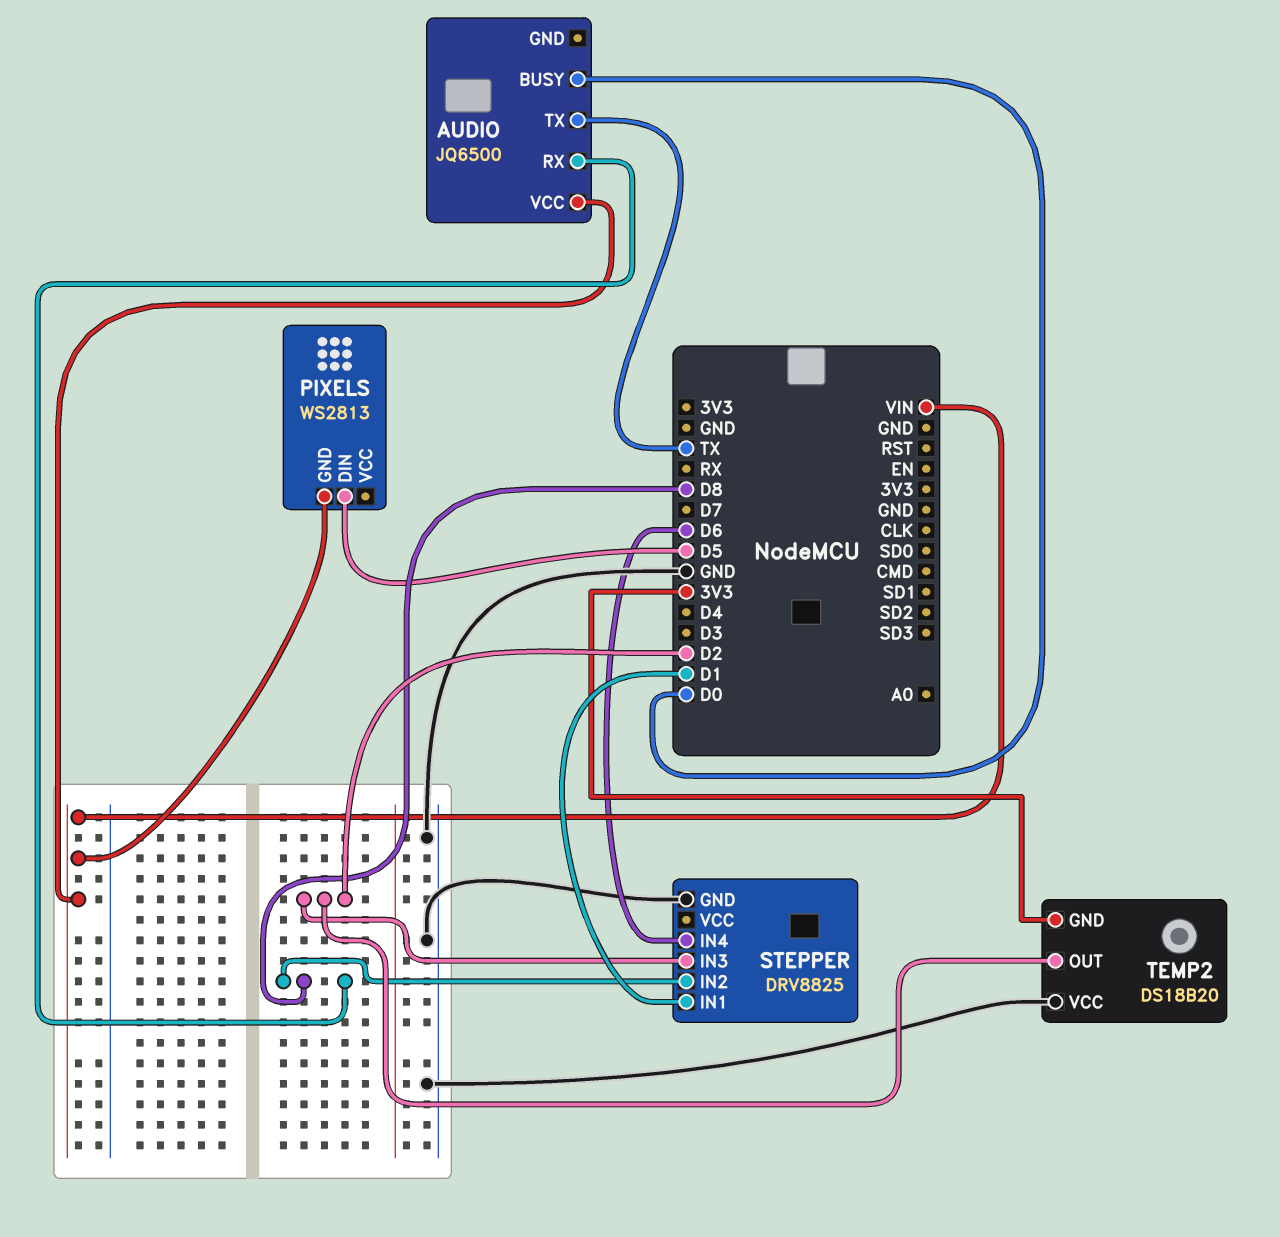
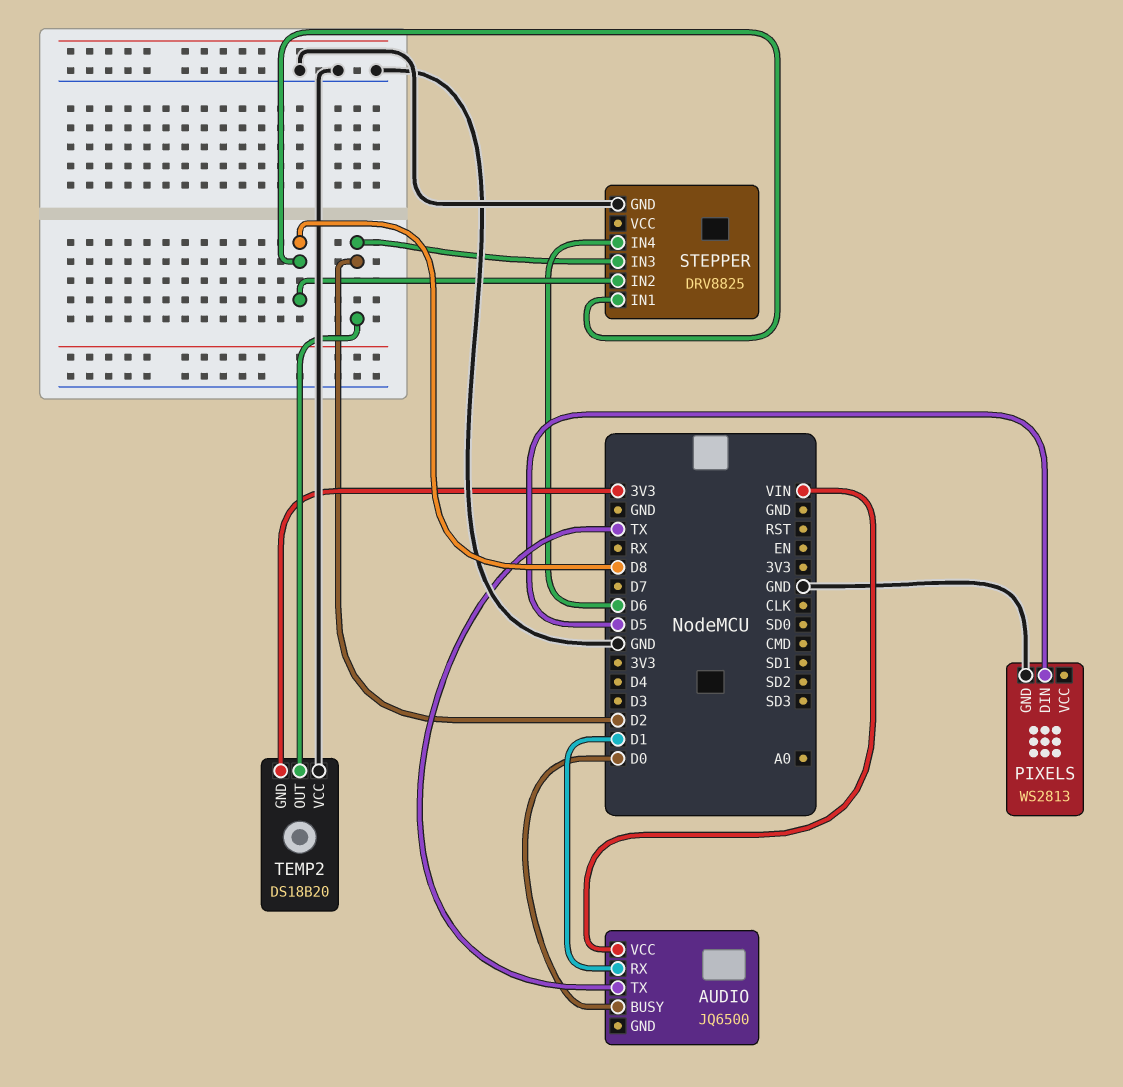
AUDIO pin RX: D8 -> D1
PIXELS pin GND: VIN -> GND
STEPPER pin IN1: D1 -> D8

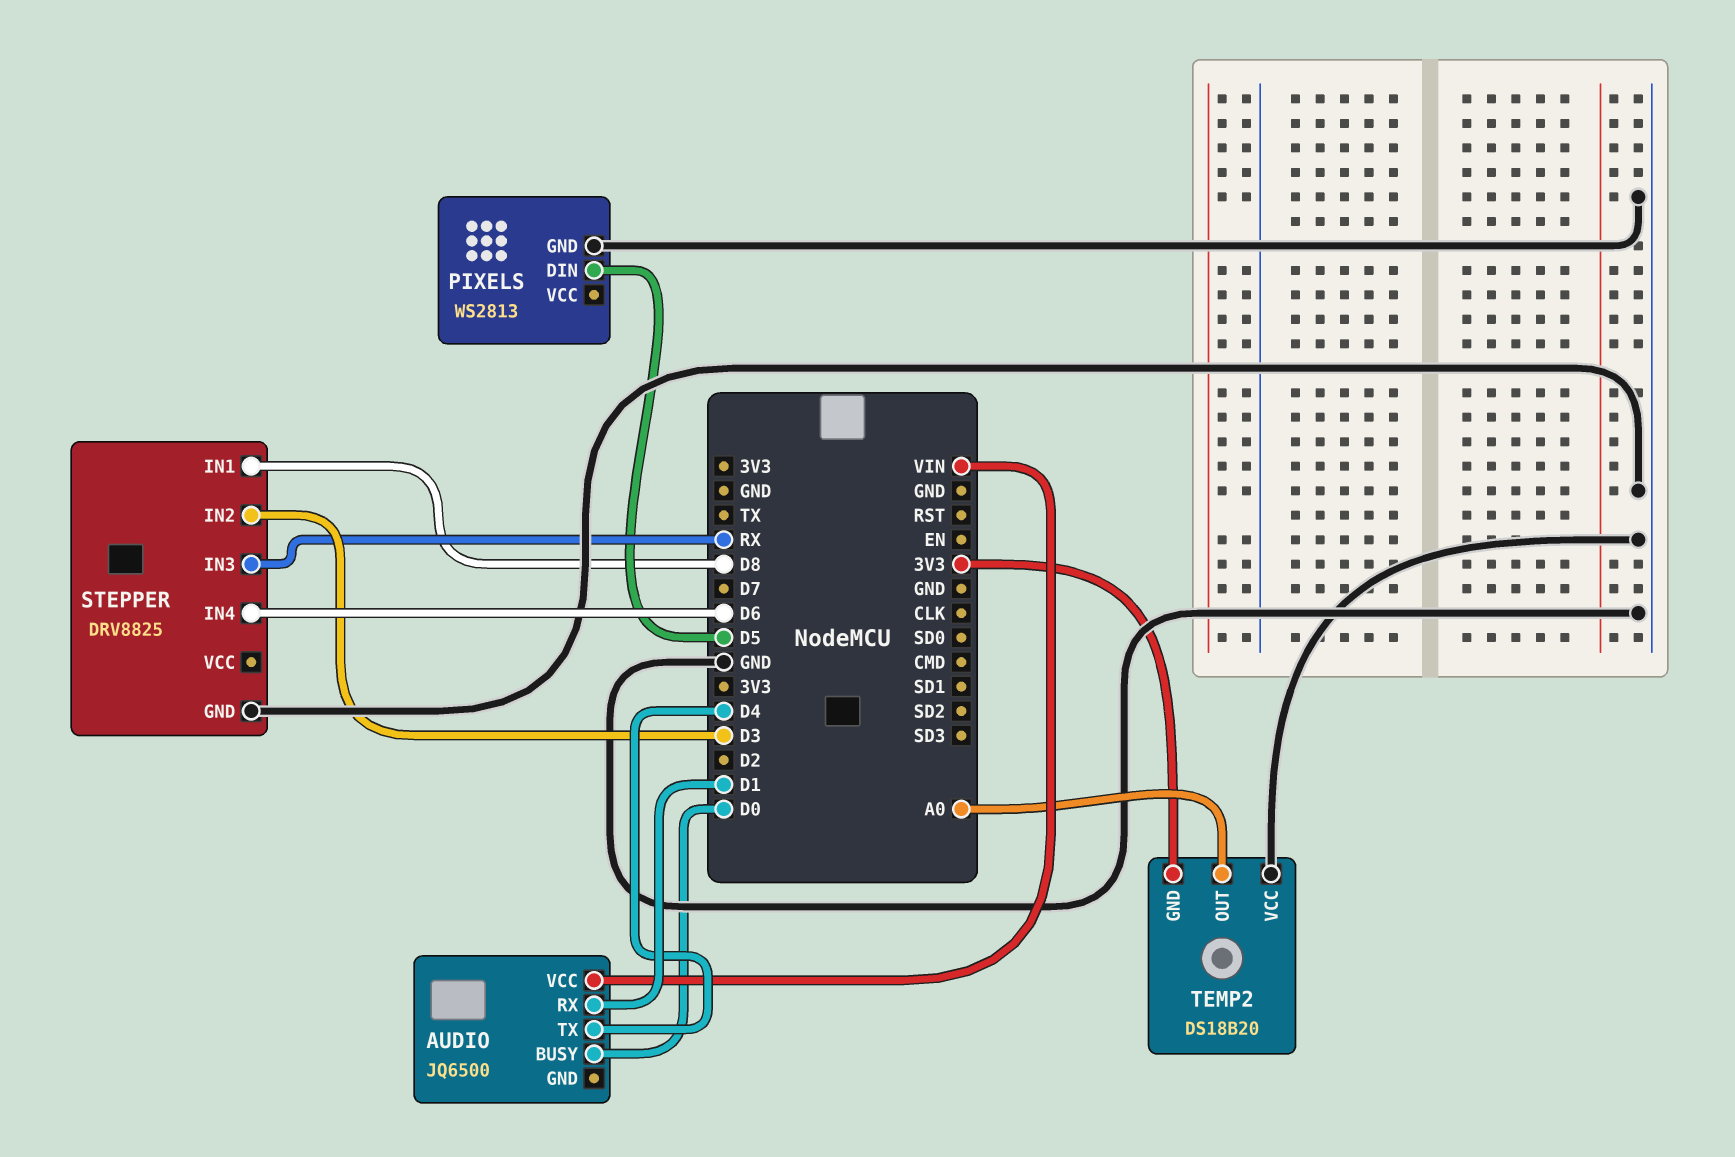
AUDIO pin TX: TX -> D4
STEPPER pin IN2: D8 -> D3
STEPPER pin IN3: D2 -> RX
TEMP2 pin OUT: D2 -> A0

